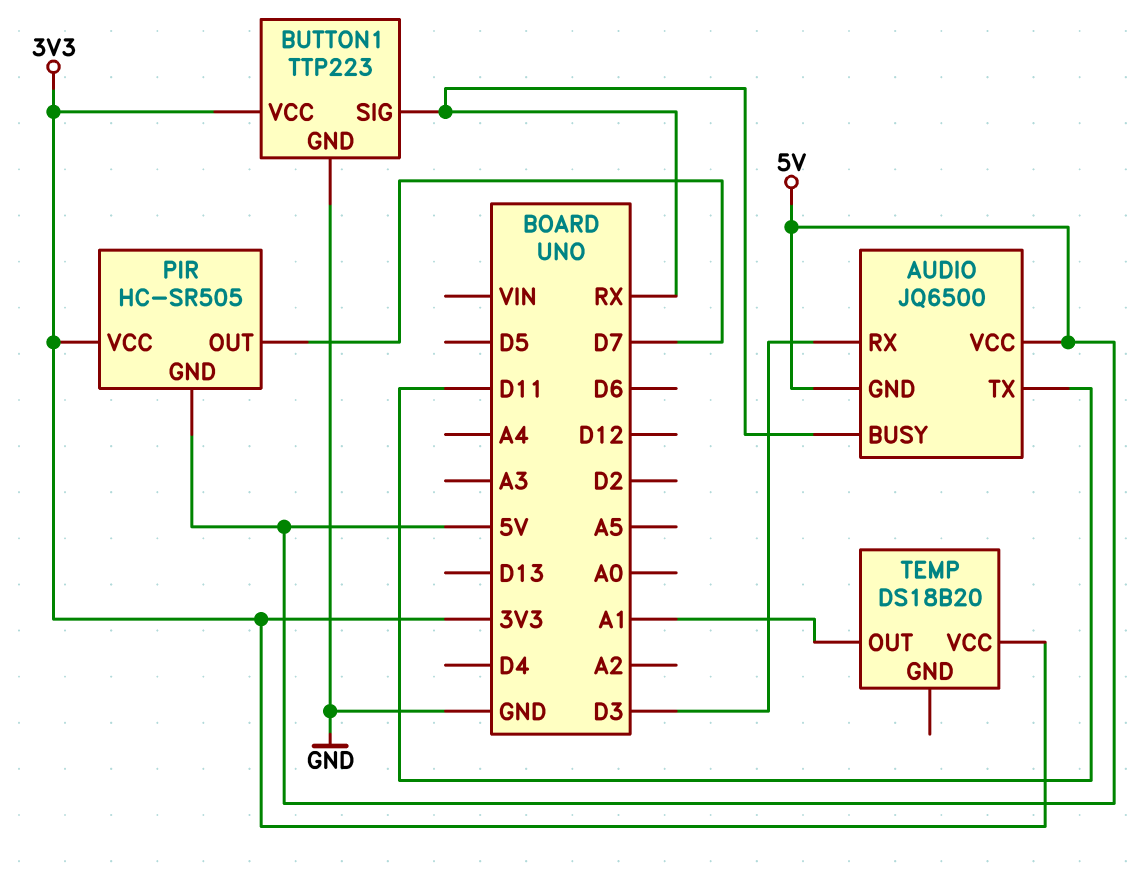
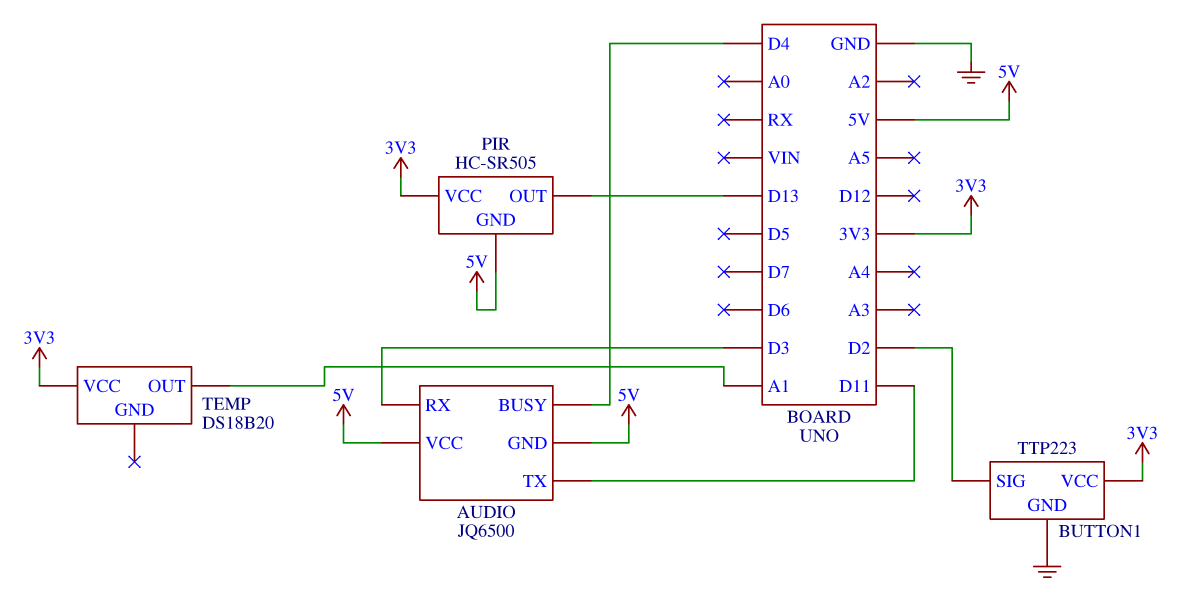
AUDIO pin BUSY: RX -> D4
BUTTON1 pin SIG: RX -> D2
PIR pin OUT: D7 -> D13

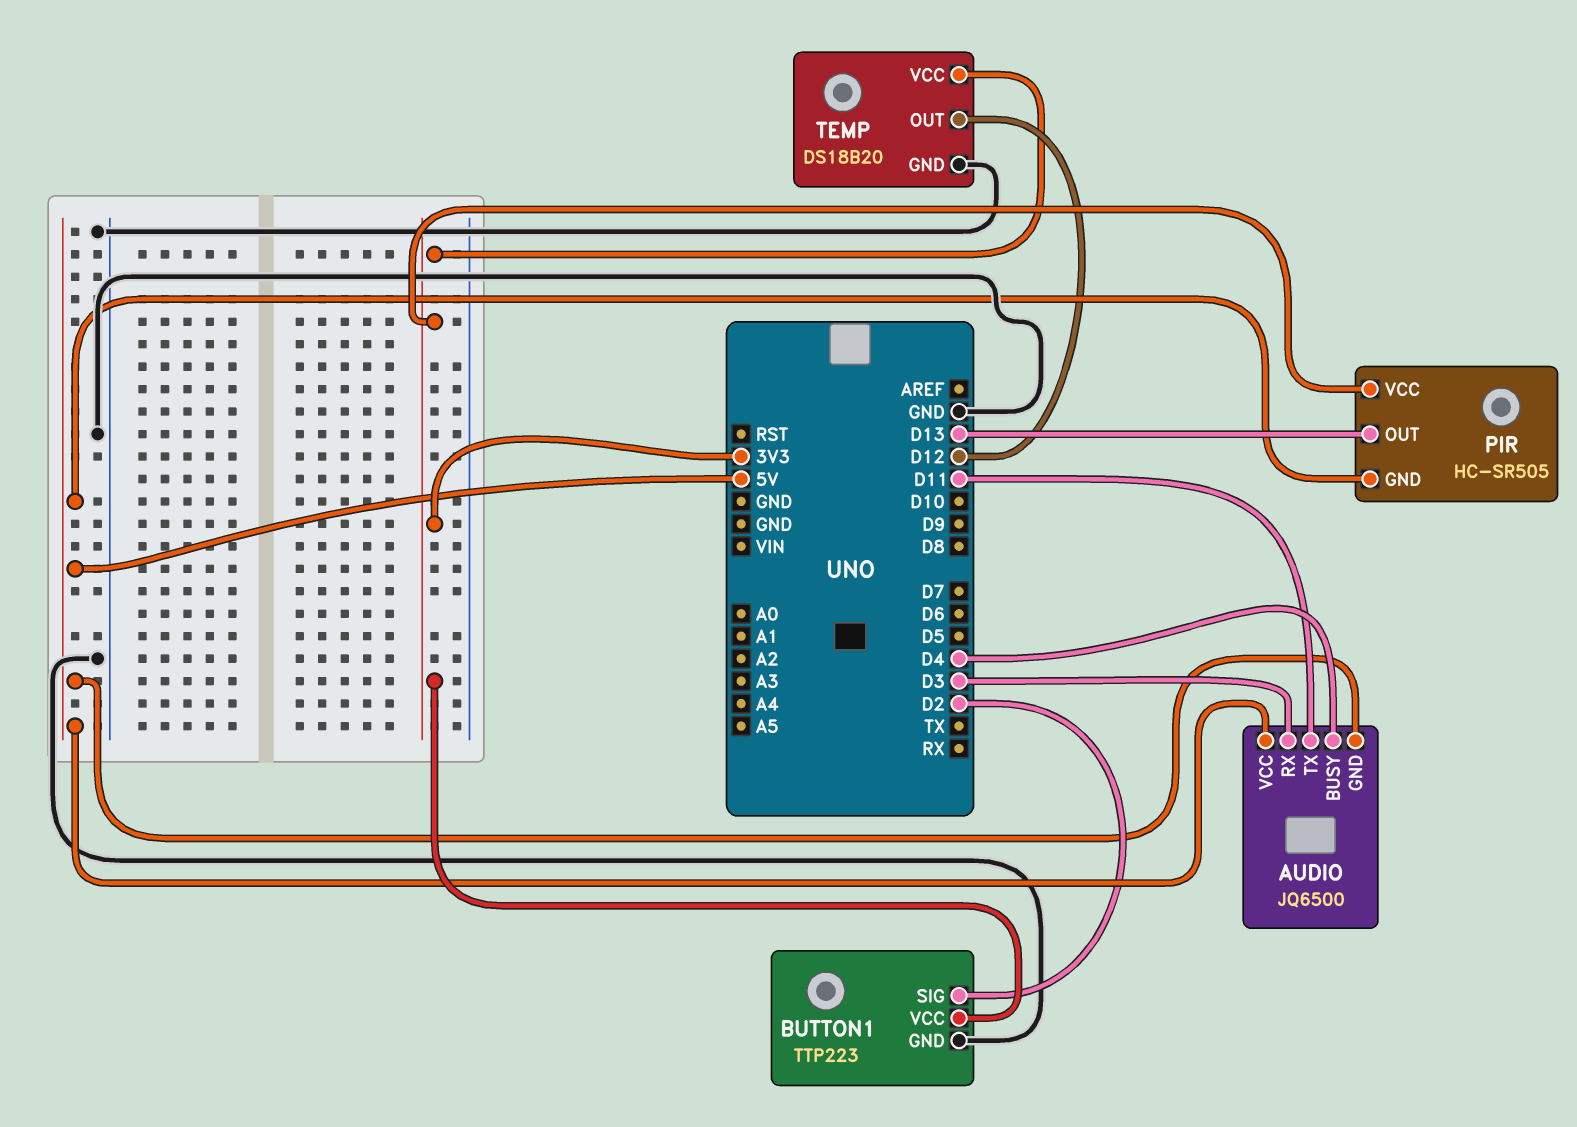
TEMP pin GND: none -> GND
TEMP pin OUT: A1 -> D12

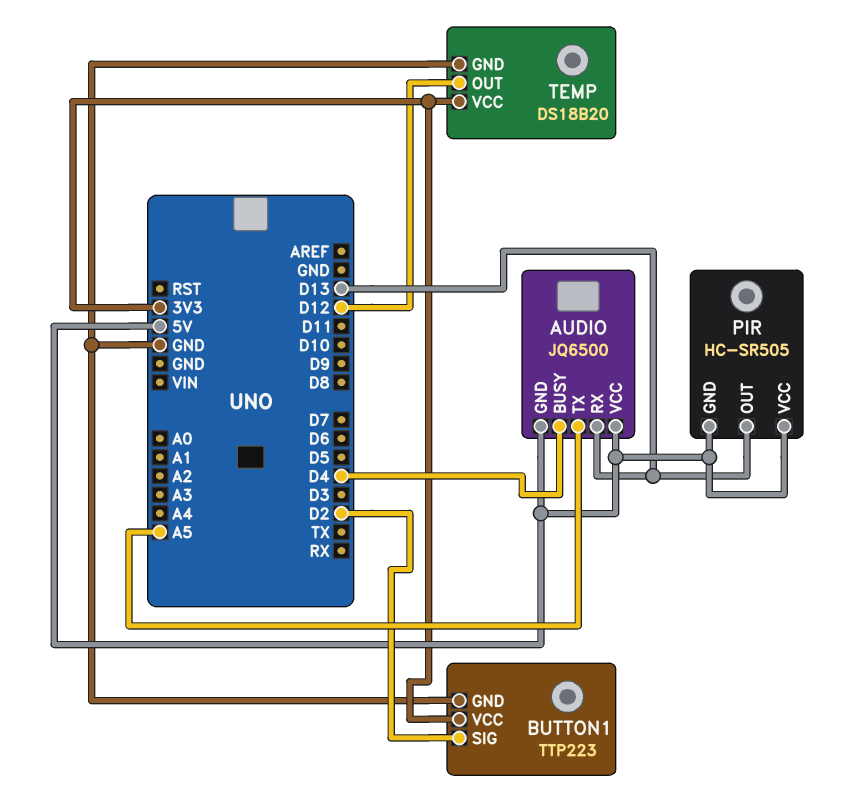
AUDIO pin RX: D3 -> D13
AUDIO pin TX: D11 -> A5
PIR pin VCC: 3V3 -> 5V

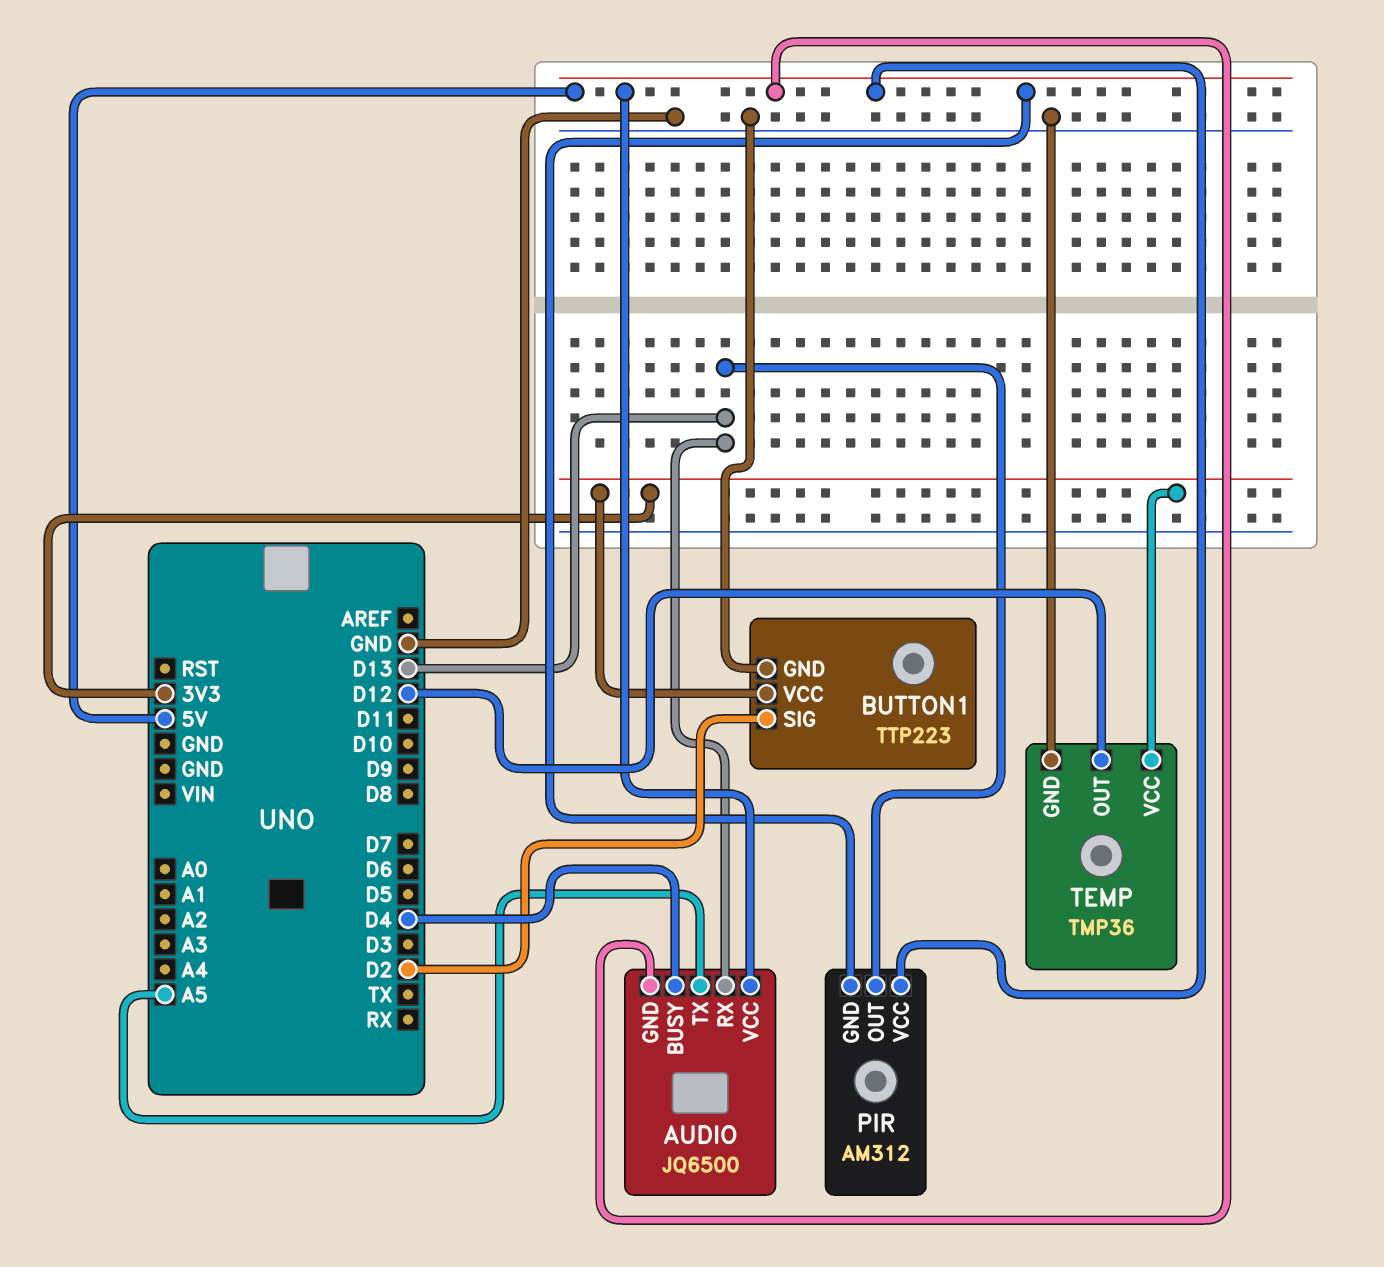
PIR: HC-SR505 -> AM312
TEMP: DS18B20 -> TMP36

